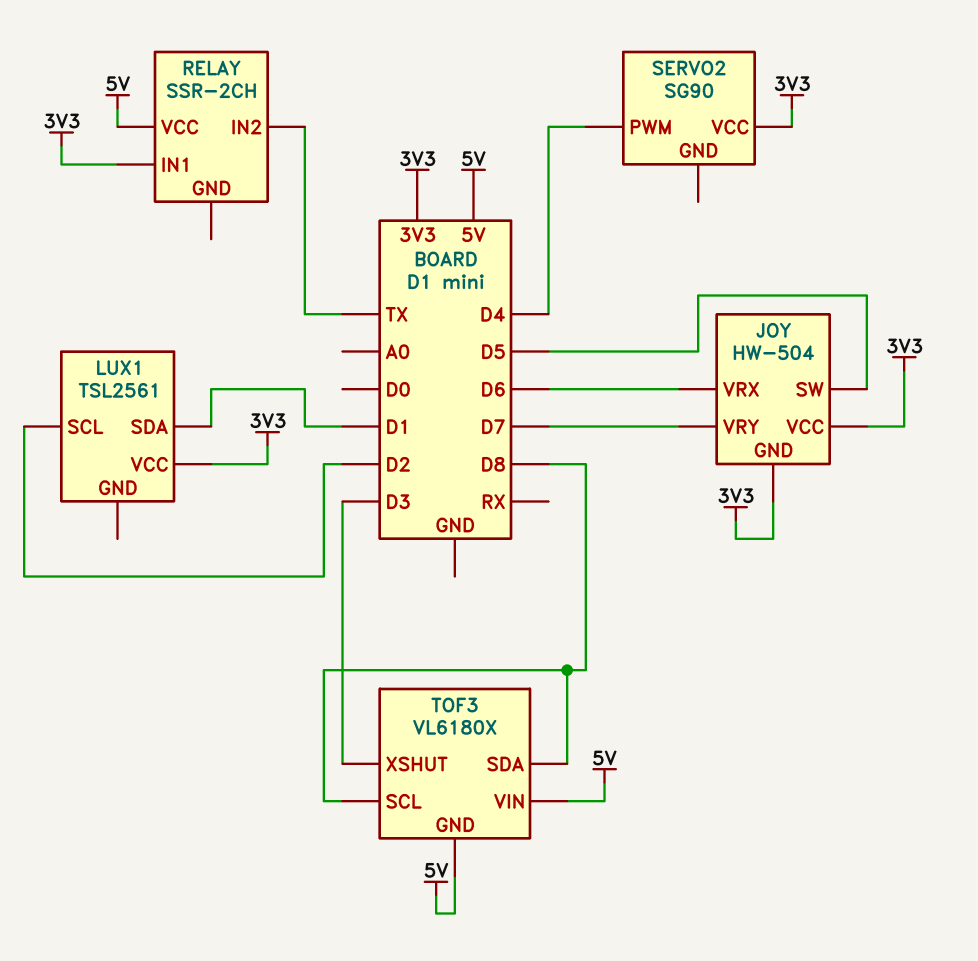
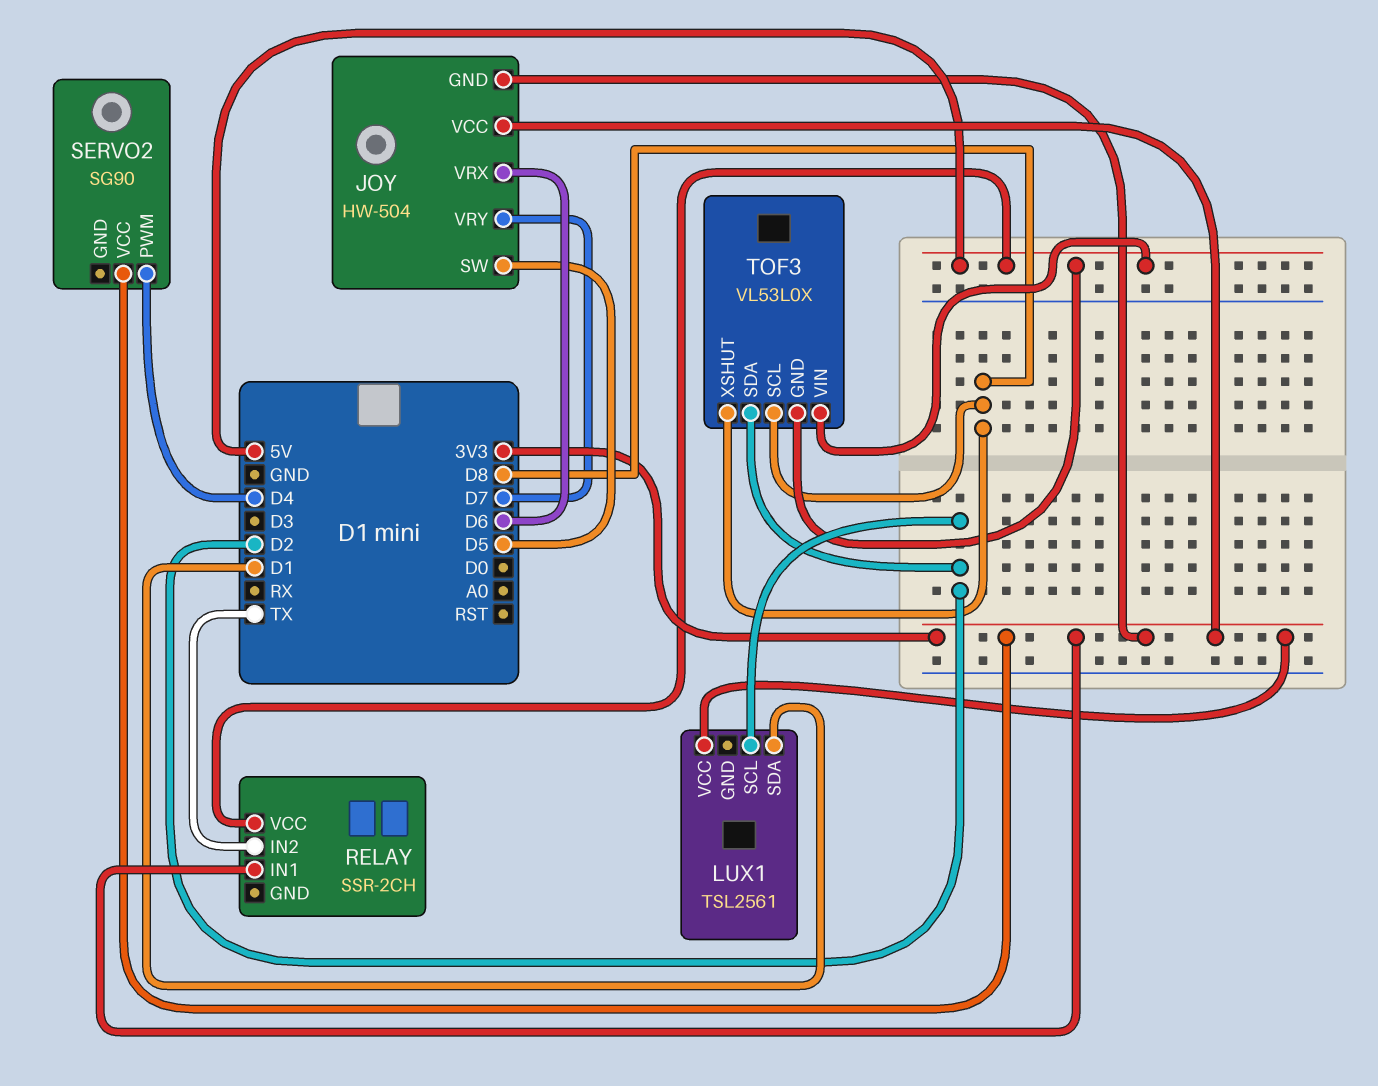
TOF3: VL6180X -> VL53L0X
TOF3 pin SDA: D8 -> D2
TOF3 pin XSHUT: D3 -> D8

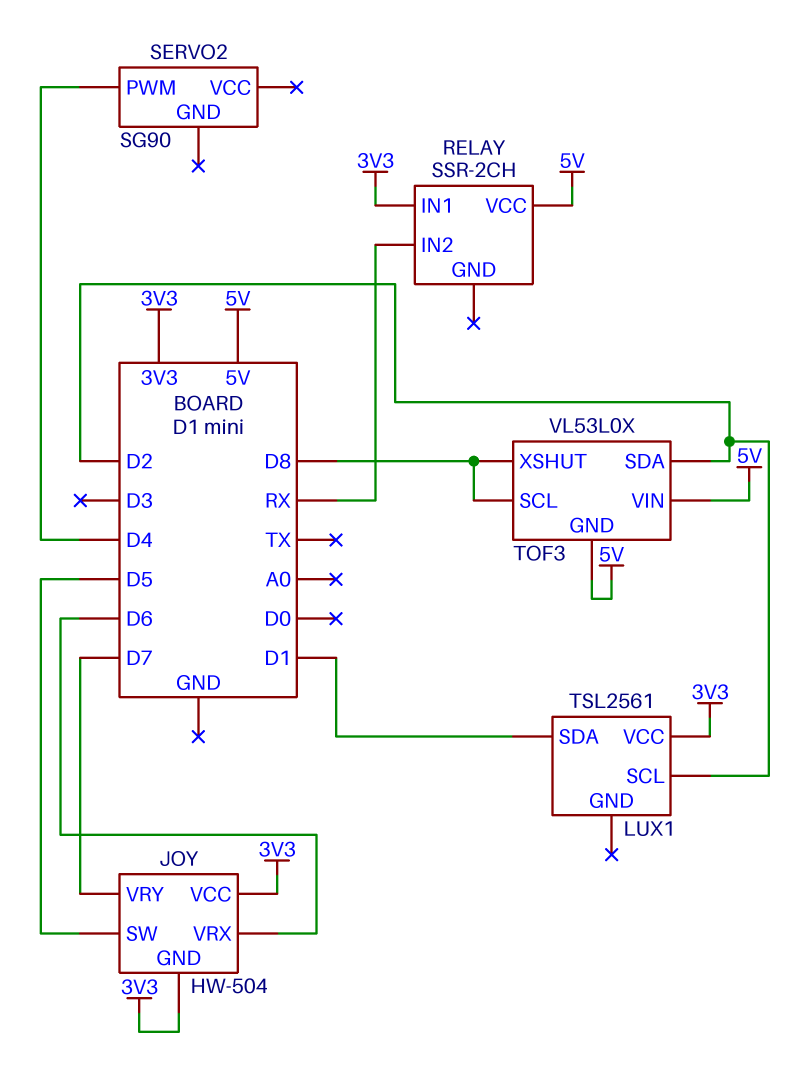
RELAY pin IN2: TX -> RX
SERVO2 pin VCC: 3V3 -> none

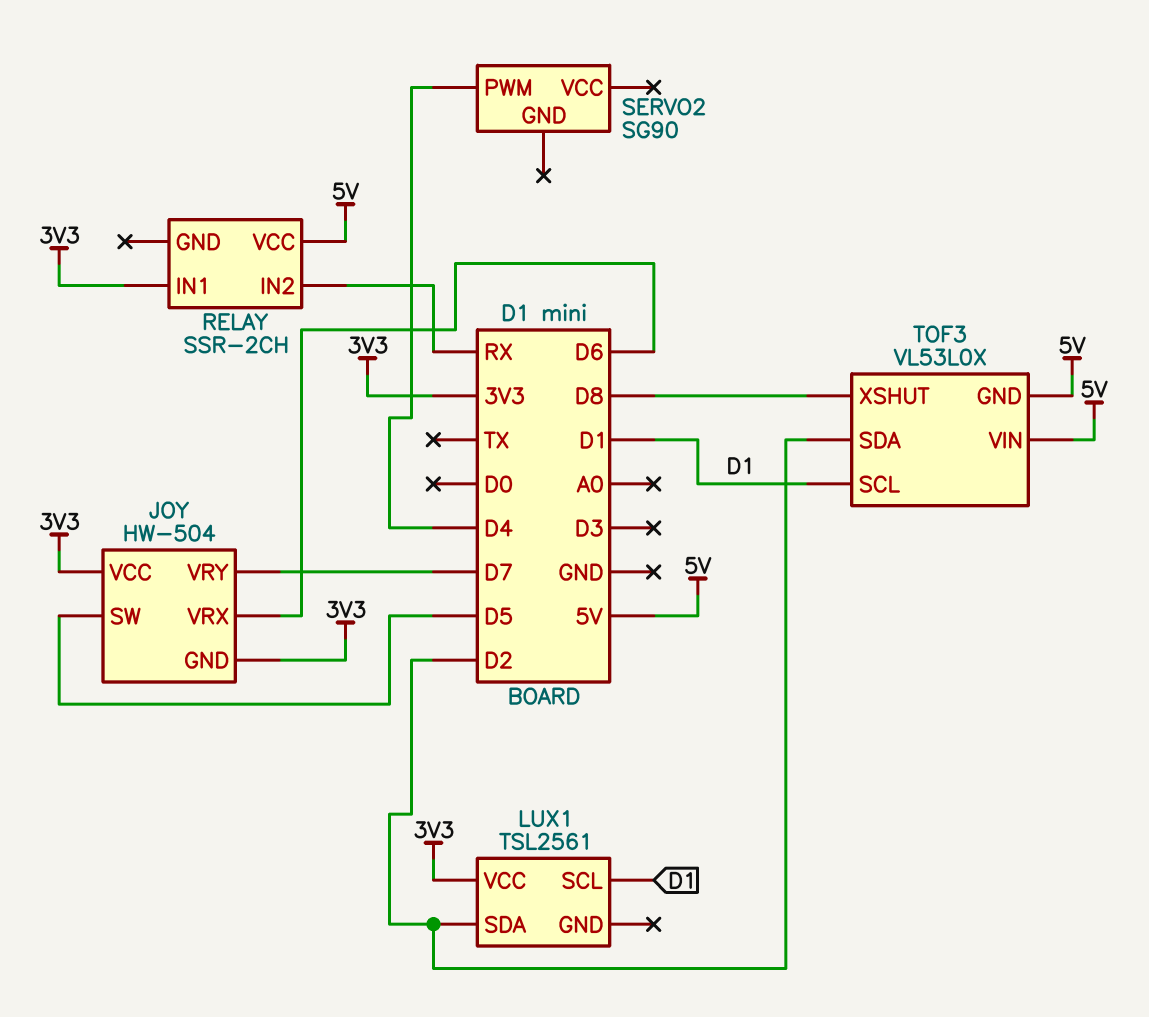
LUX1 pin SCL: D2 -> D1
LUX1 pin SDA: D1 -> D2
TOF3 pin SCL: D8 -> D1

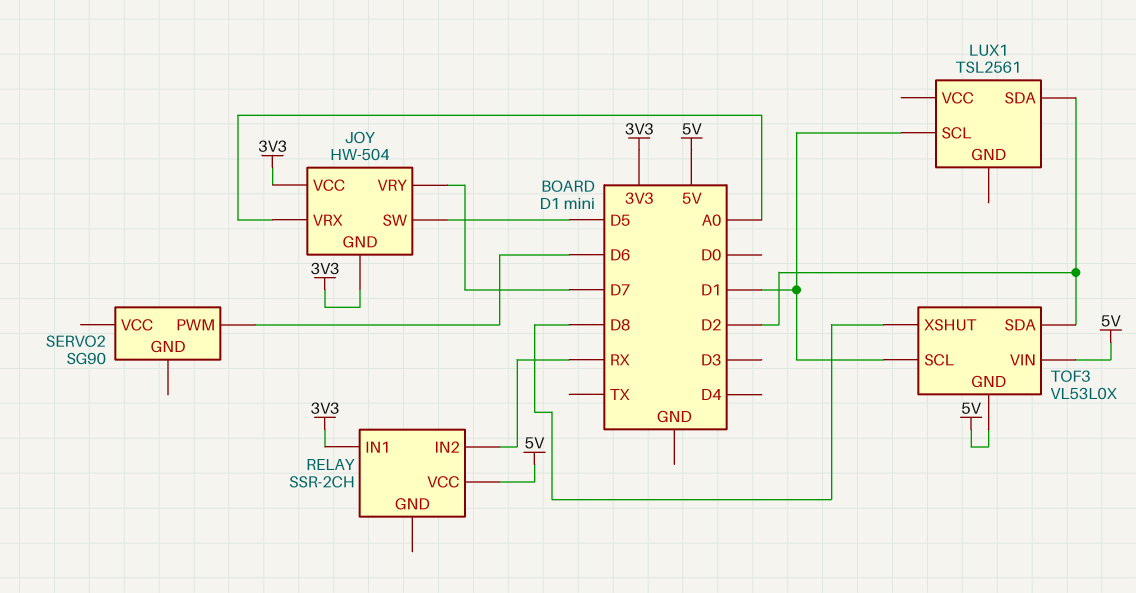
JOY pin VRX: D6 -> A0
LUX1 pin VCC: 3V3 -> none
SERVO2 pin PWM: D4 -> D6

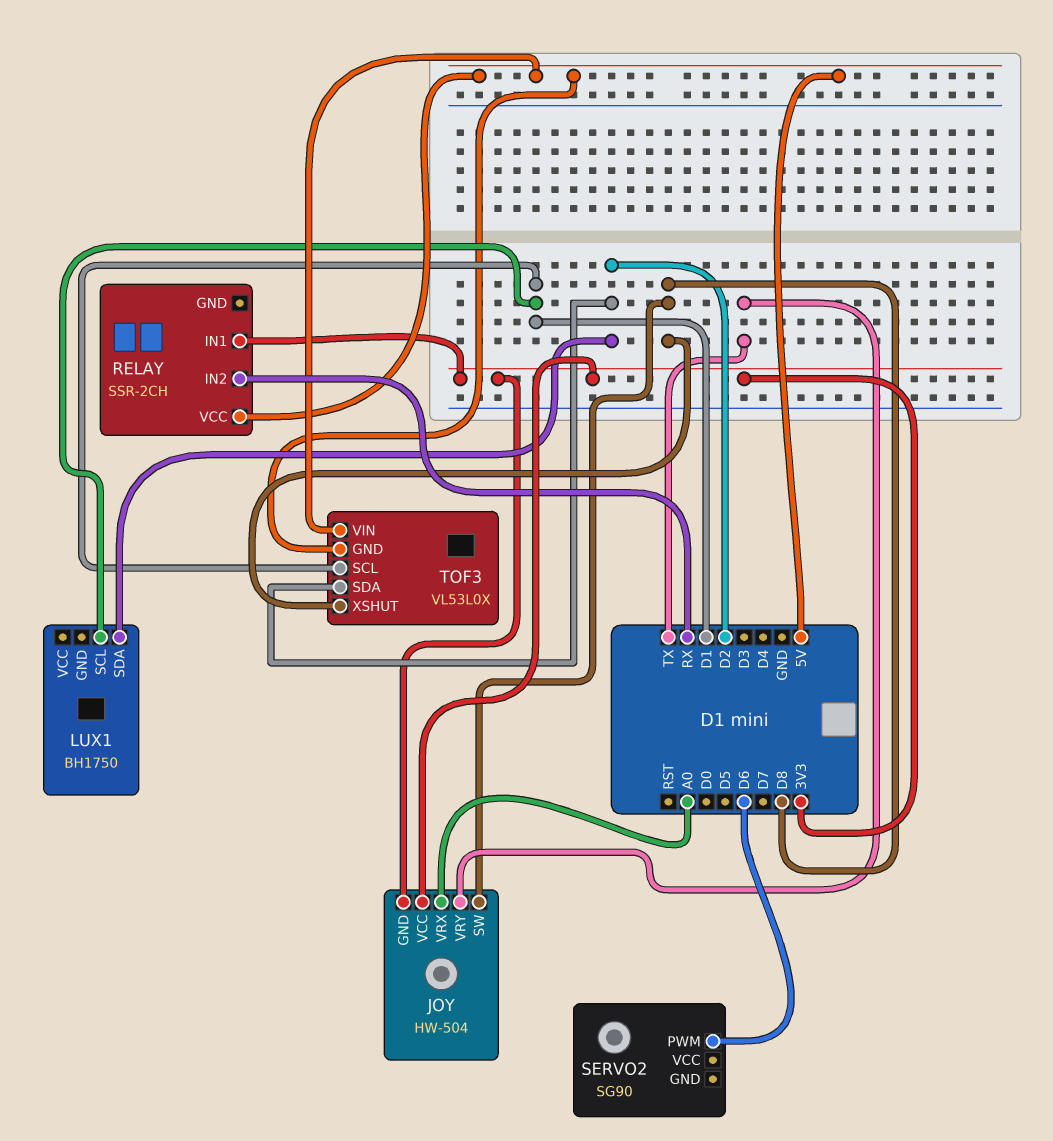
JOY pin SW: D5 -> D8
JOY pin VRY: D7 -> TX
LUX1: TSL2561 -> BH1750

